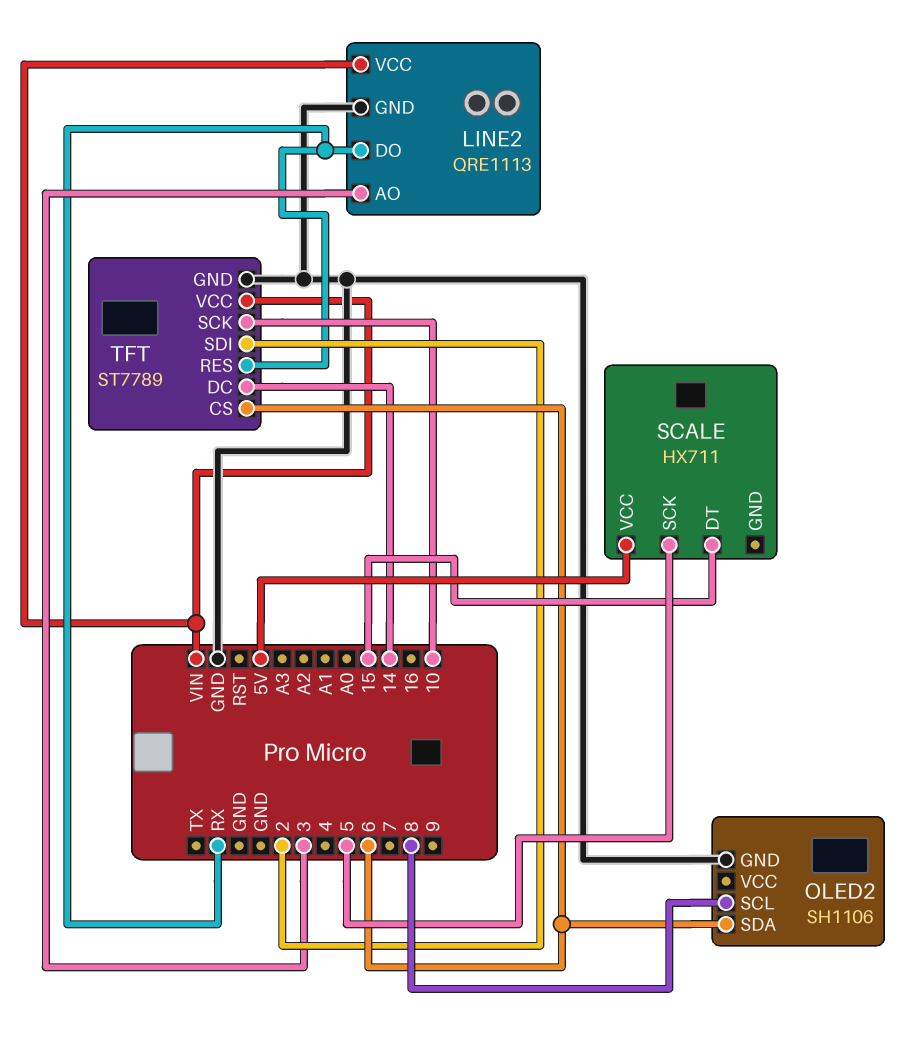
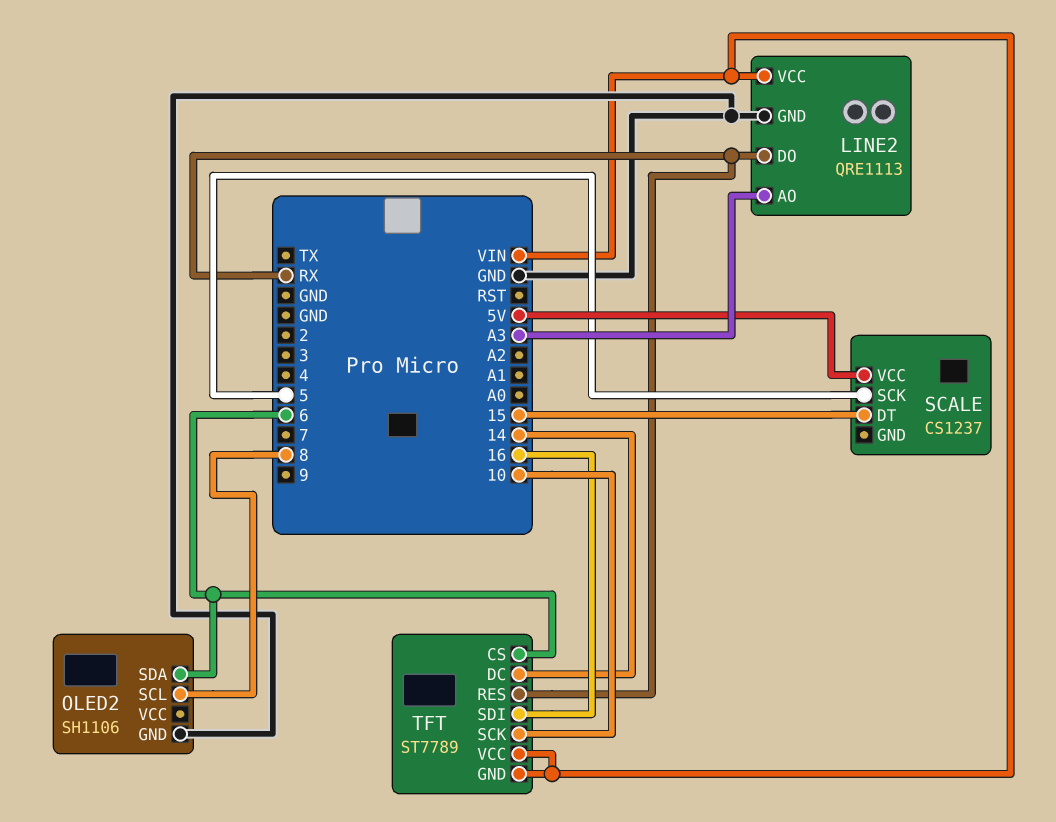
LINE2 pin AO: 3 -> A3
SCALE: HX711 -> CS1237
TFT pin GND: GND -> VIN
TFT pin SDI: 2 -> 16

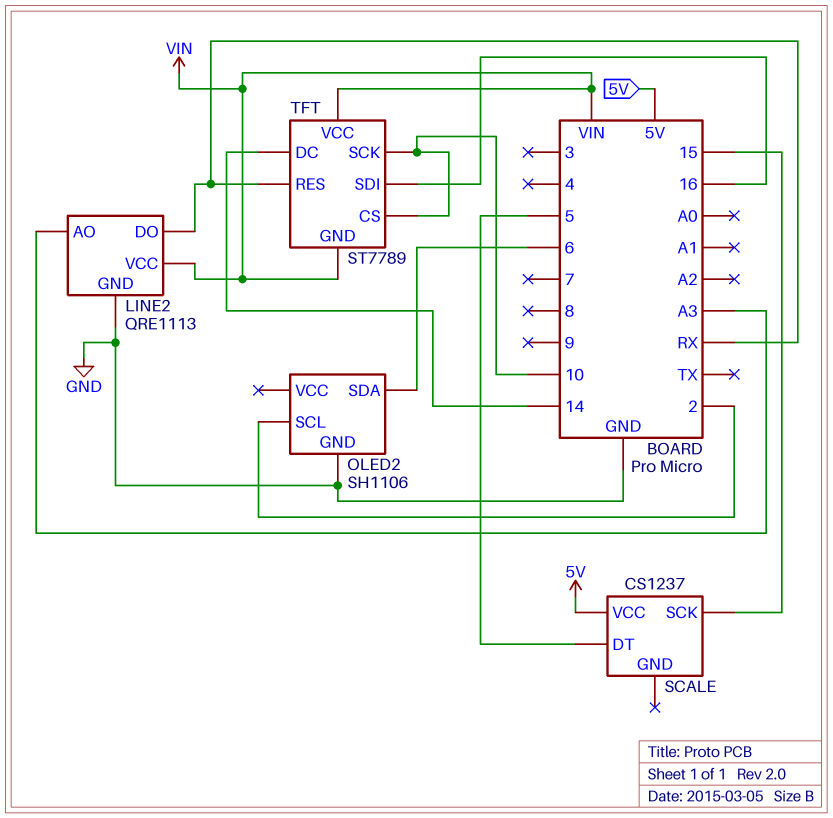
OLED2 pin SCL: 8 -> 2
SCALE pin DT: 15 -> 5
SCALE pin SCK: 5 -> 15
TFT pin CS: 6 -> 10

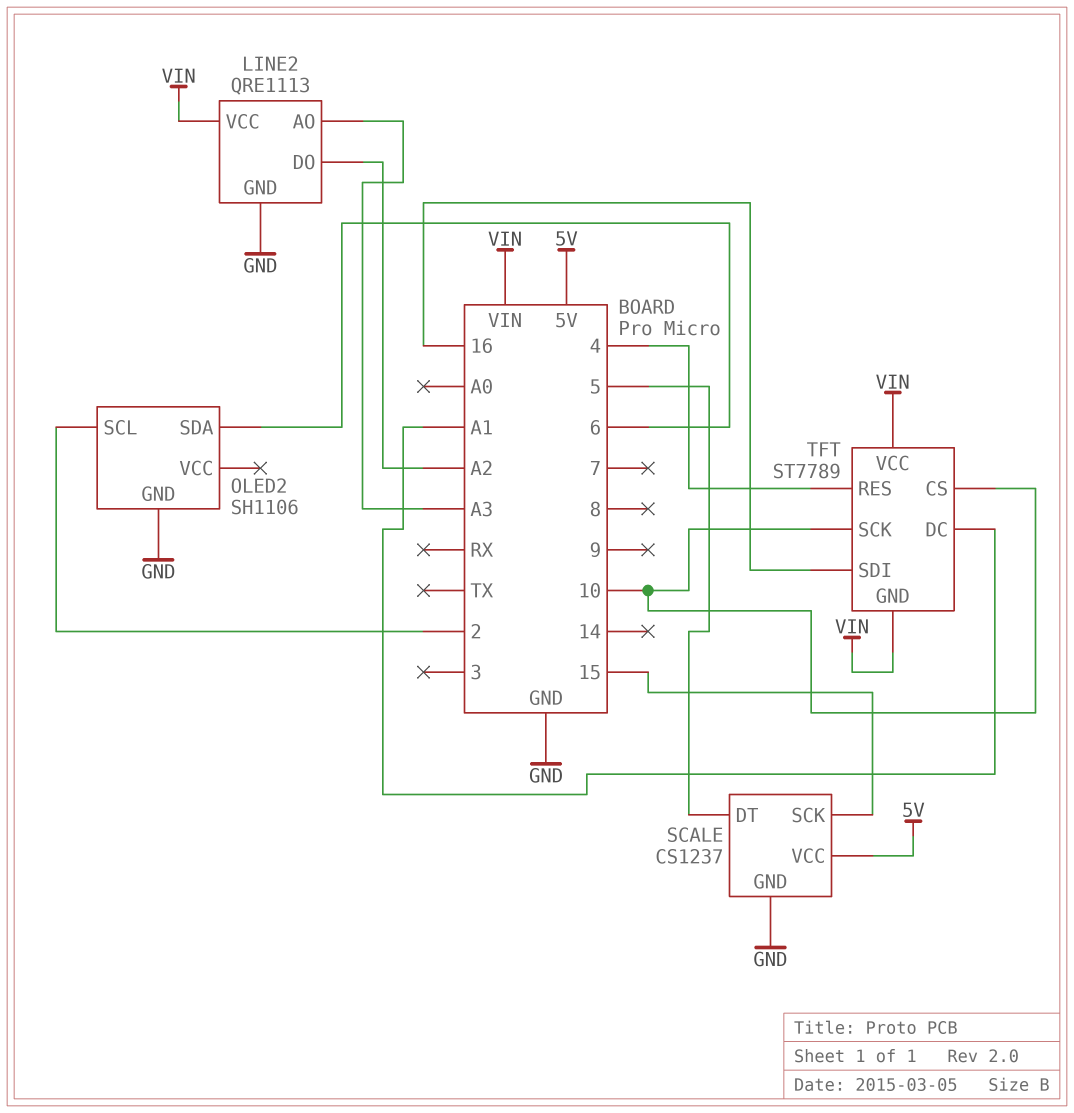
LINE2 pin DO: RX -> A2
SCALE pin GND: none -> GND
TFT pin DC: 14 -> A1
TFT pin RES: RX -> 4

